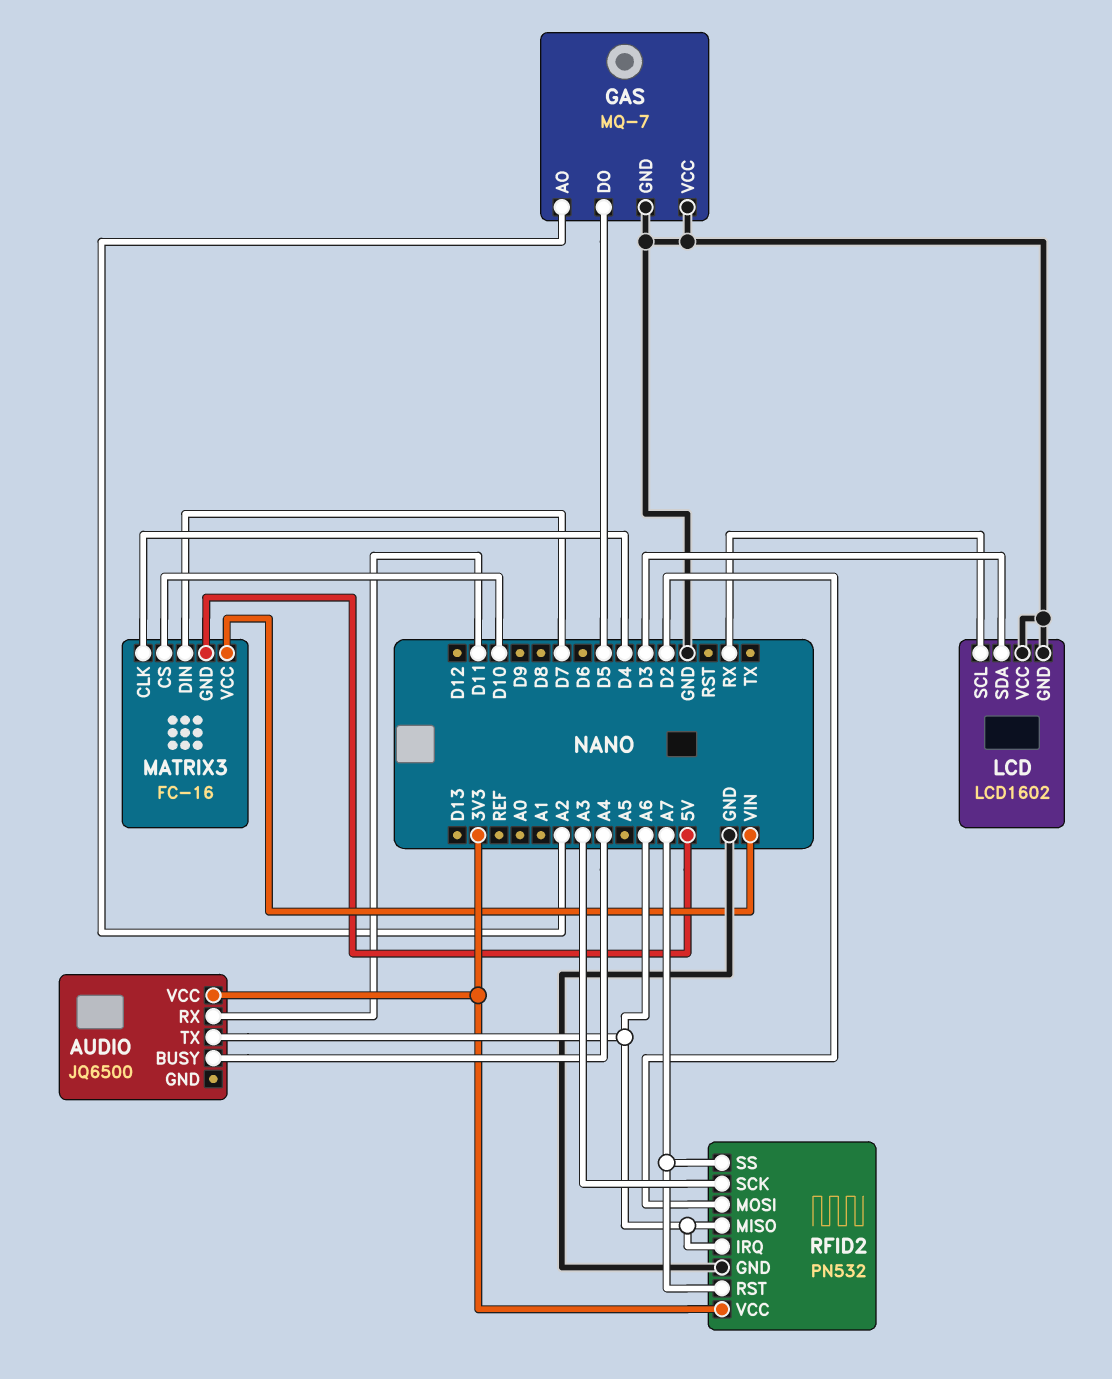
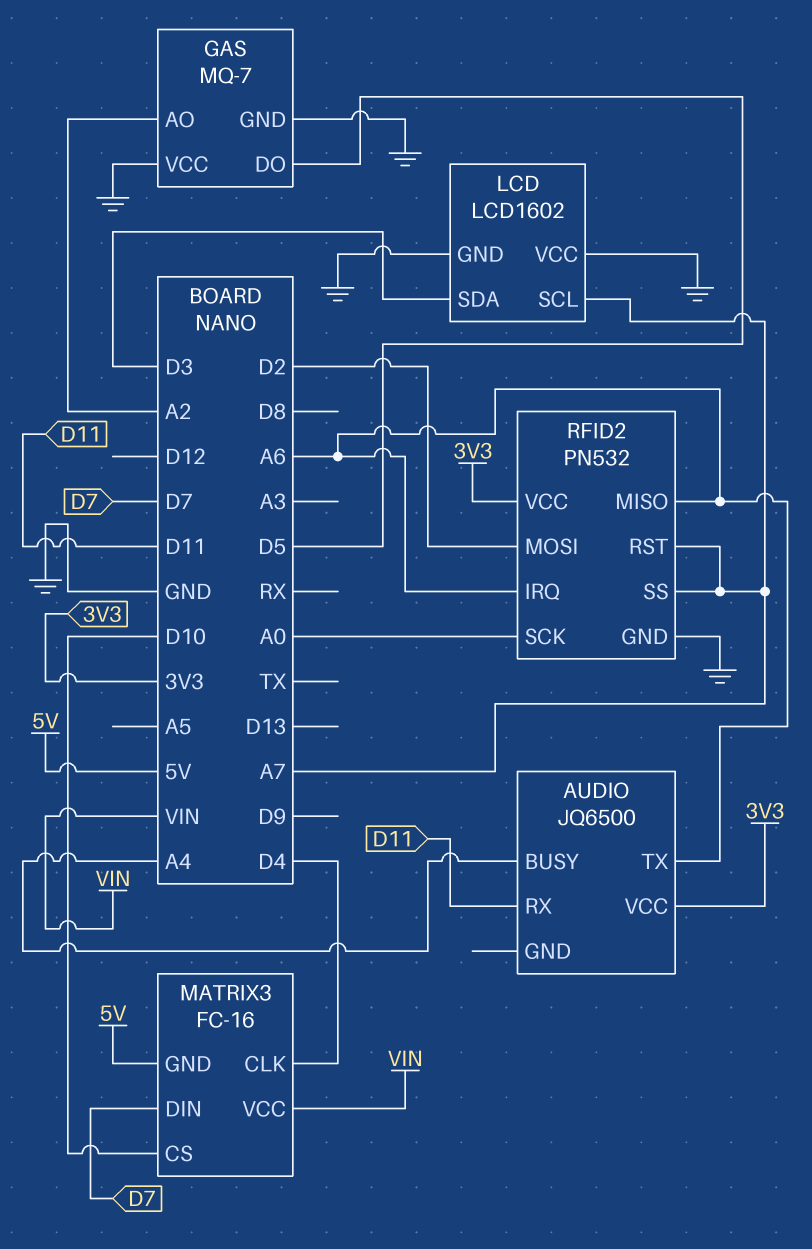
LCD pin SCL: RX -> A7
RFID2 pin SCK: A3 -> A0

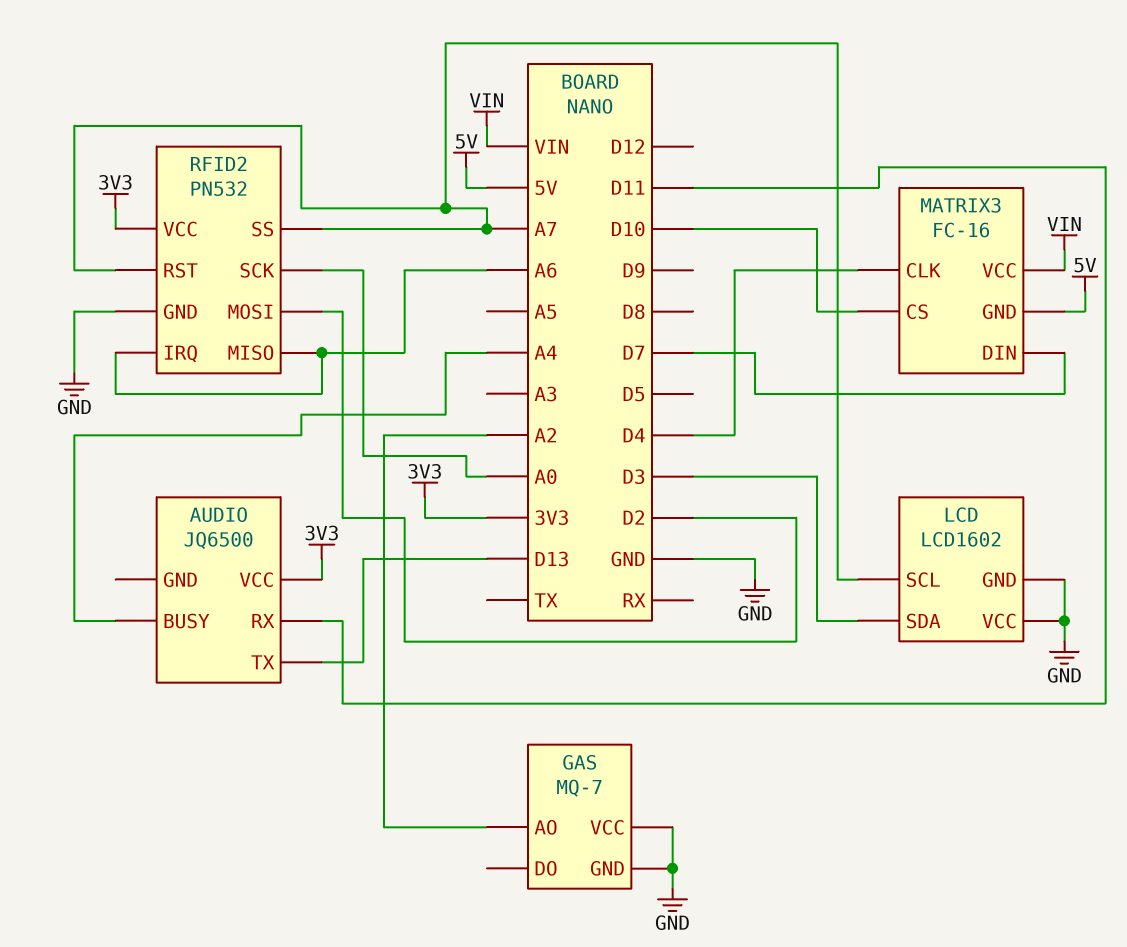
AUDIO pin TX: A6 -> D13
GAS pin DO: D5 -> none

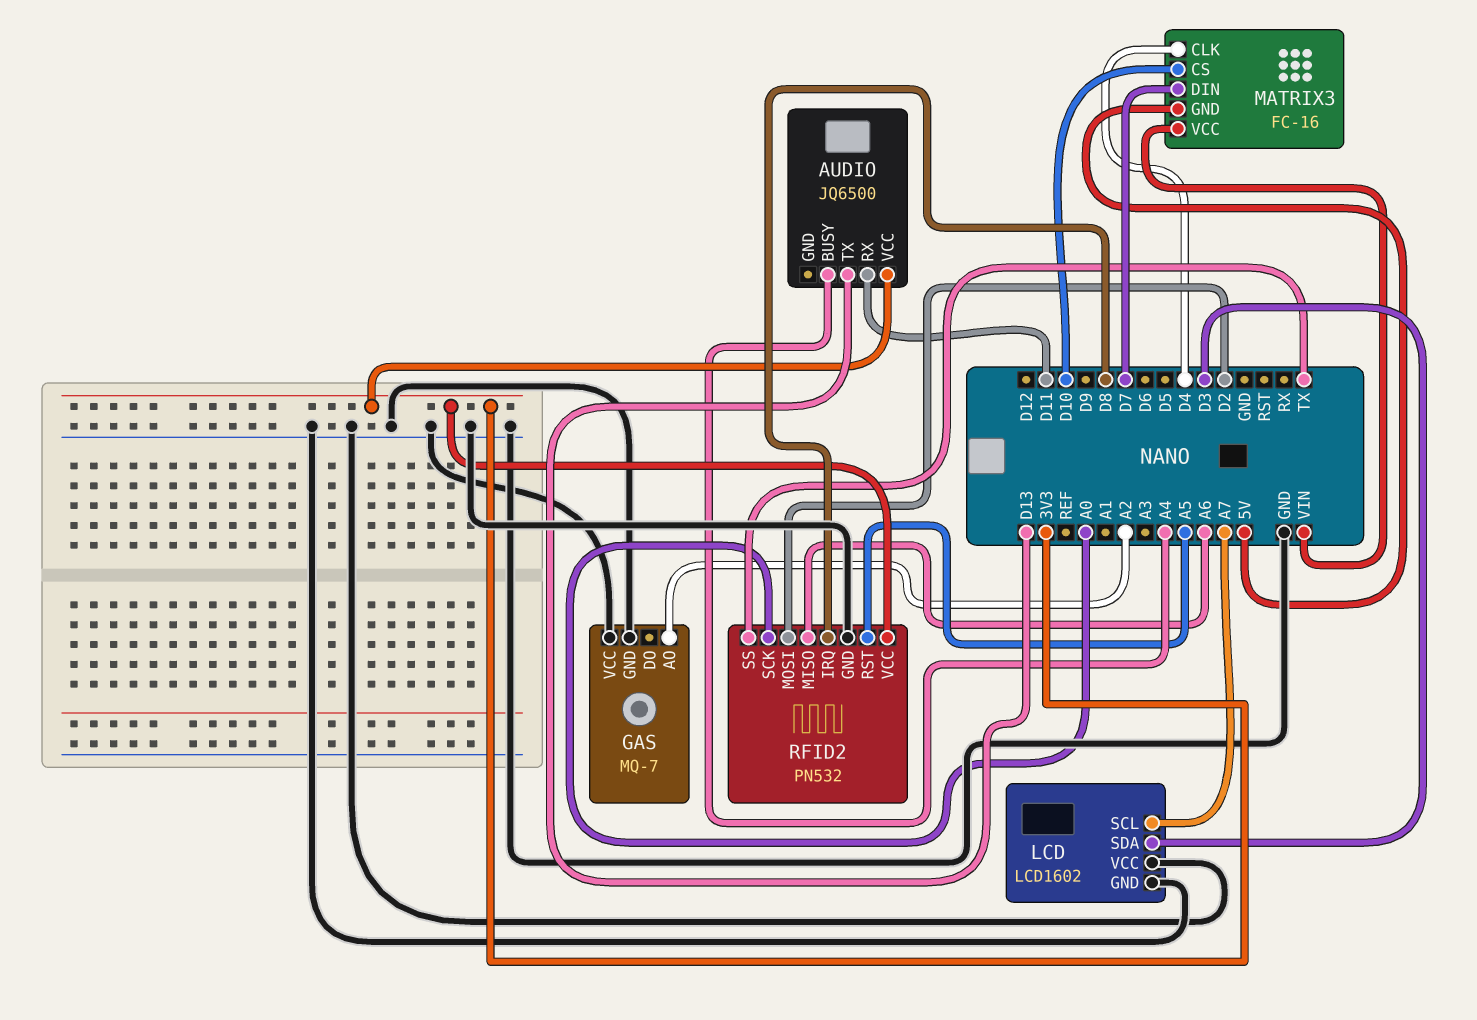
RFID2 pin IRQ: A6 -> D8
RFID2 pin RST: A7 -> A5
RFID2 pin SS: A7 -> TX

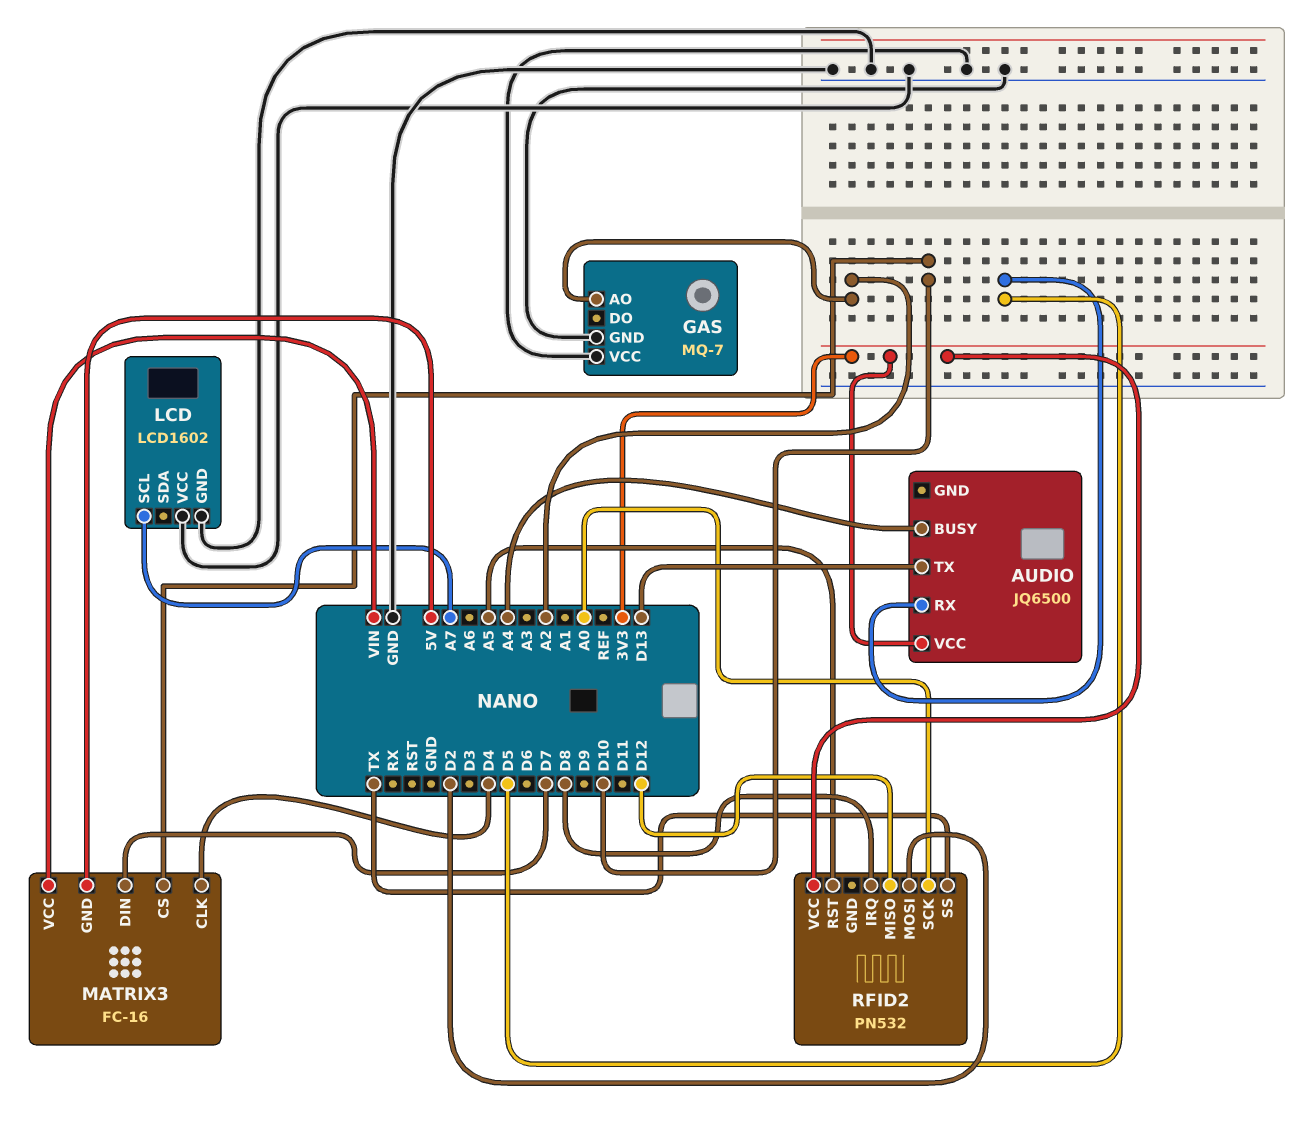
AUDIO pin RX: D11 -> D5
LCD pin SDA: D3 -> none
RFID2 pin GND: GND -> none
RFID2 pin MISO: A6 -> D12

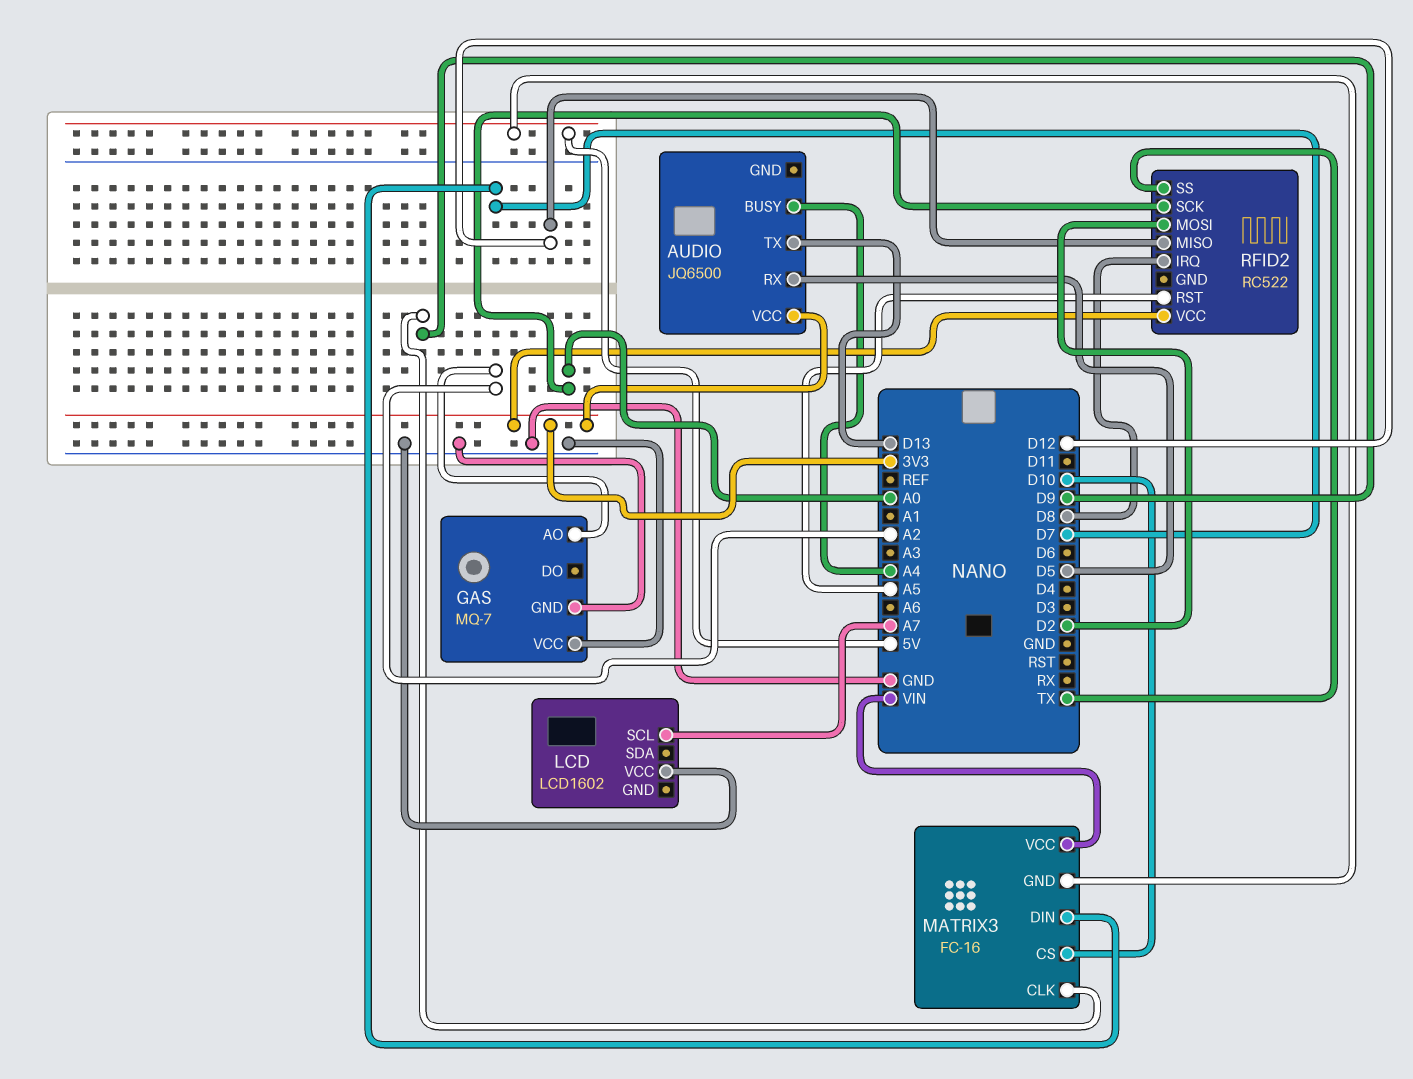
LCD pin GND: GND -> none
MATRIX3 pin CLK: D4 -> D9
RFID2: PN532 -> RC522

